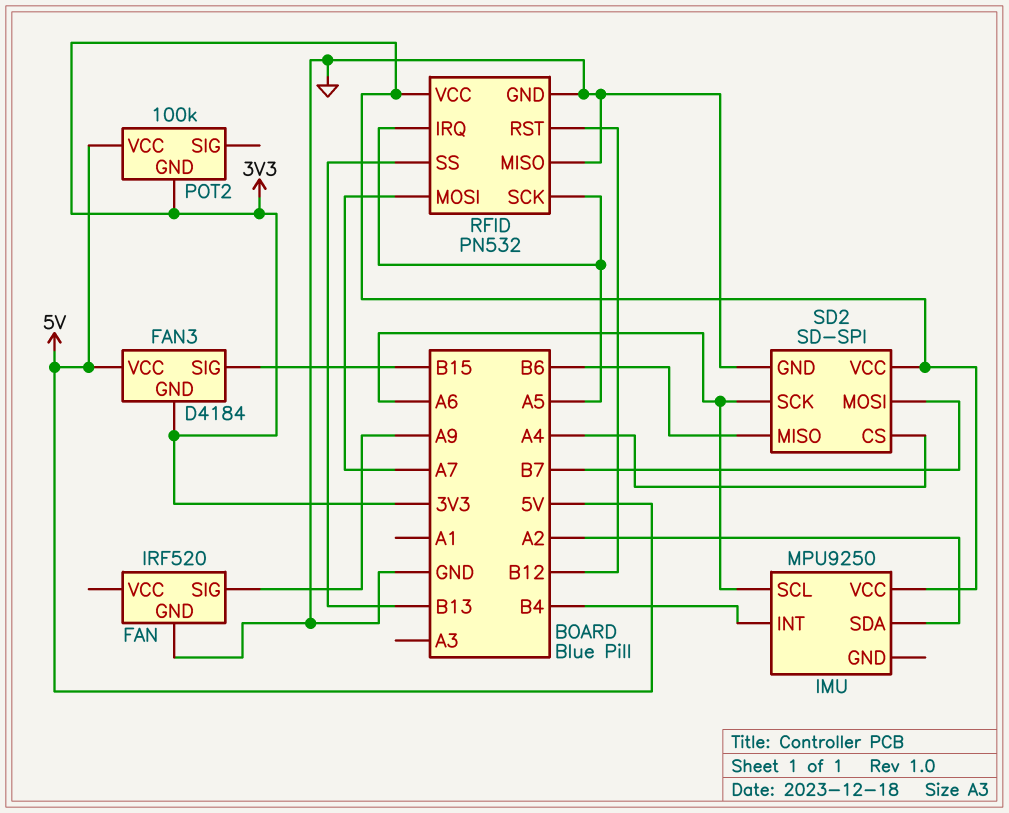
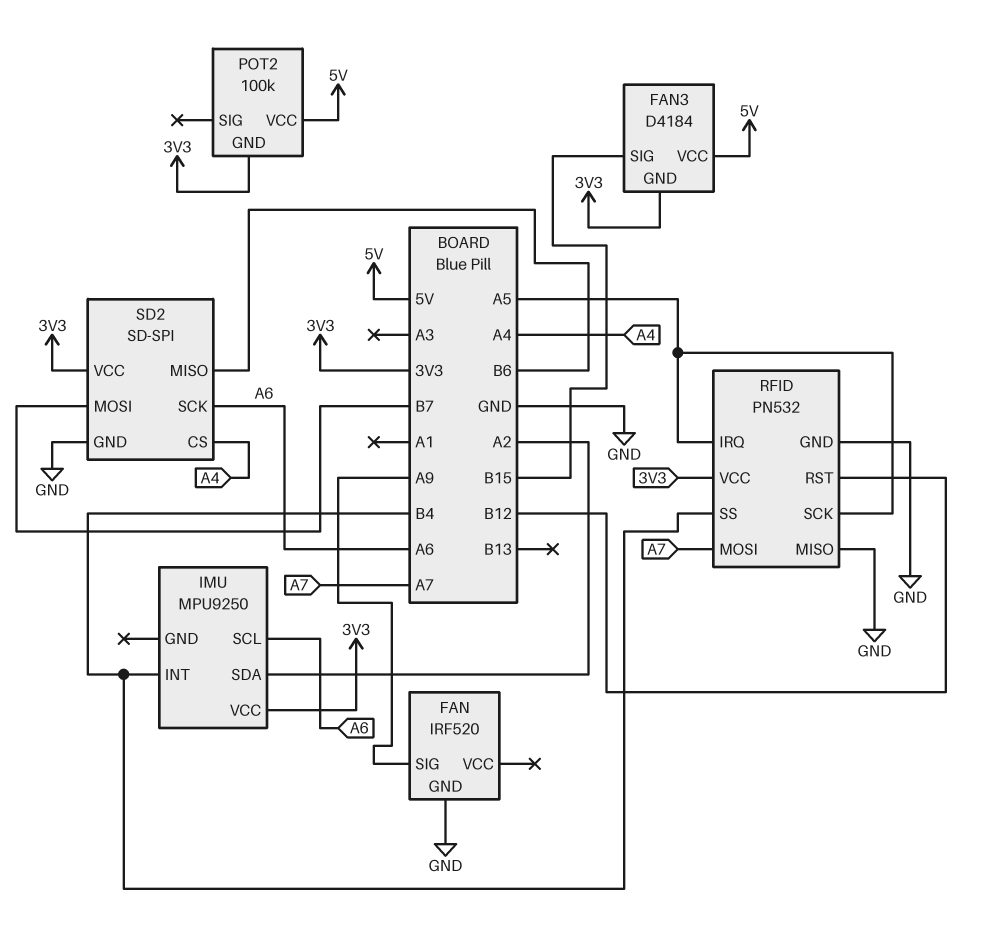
RFID pin SS: B13 -> B4

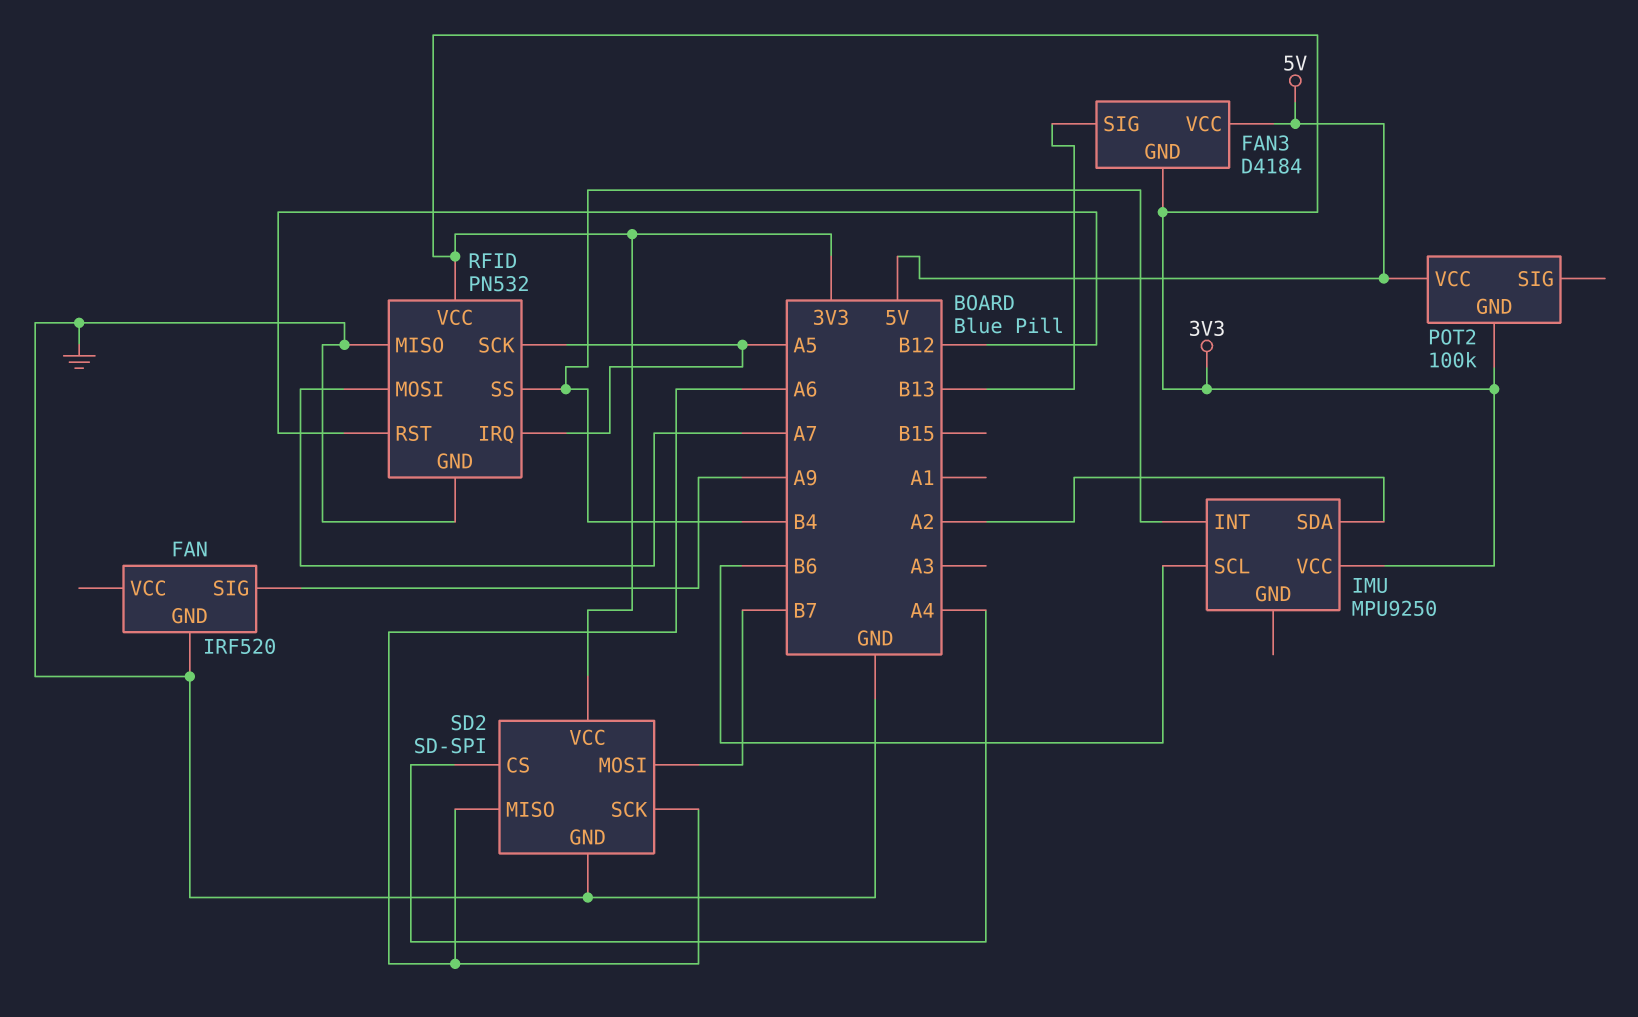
FAN3 pin SIG: B15 -> B13
IMU pin SCL: A6 -> B6
SD2 pin MISO: B6 -> A6

